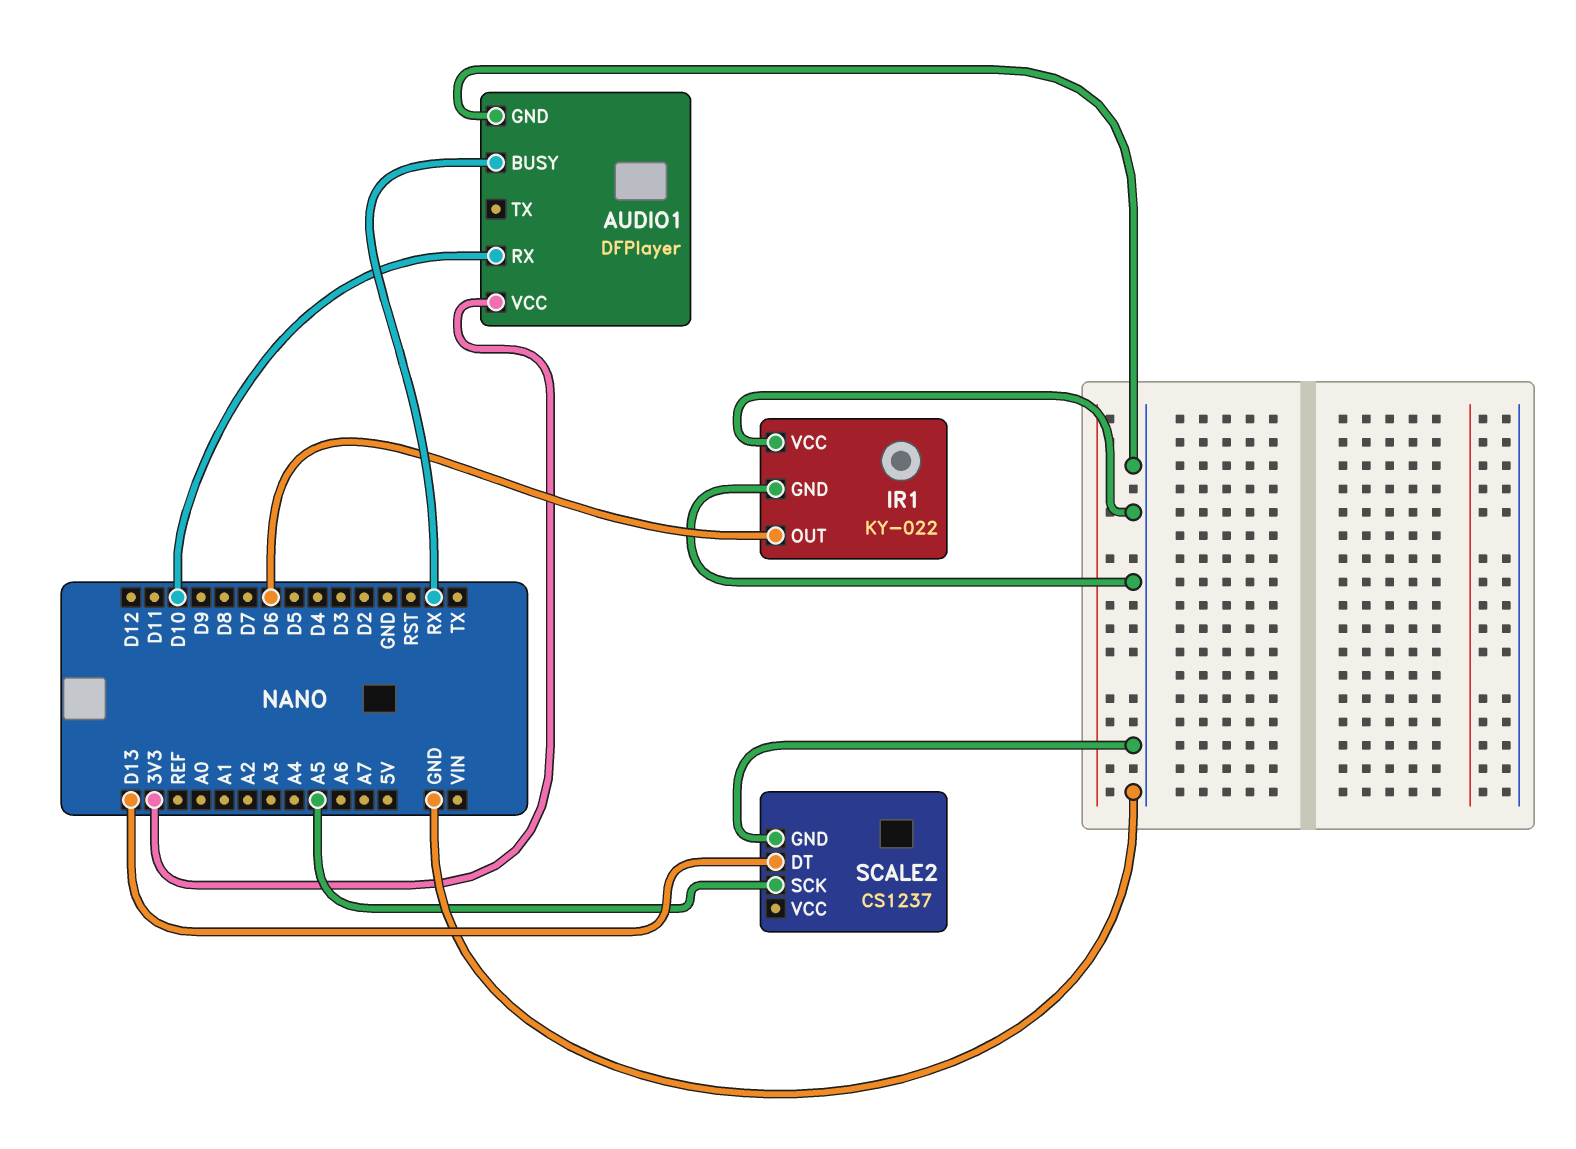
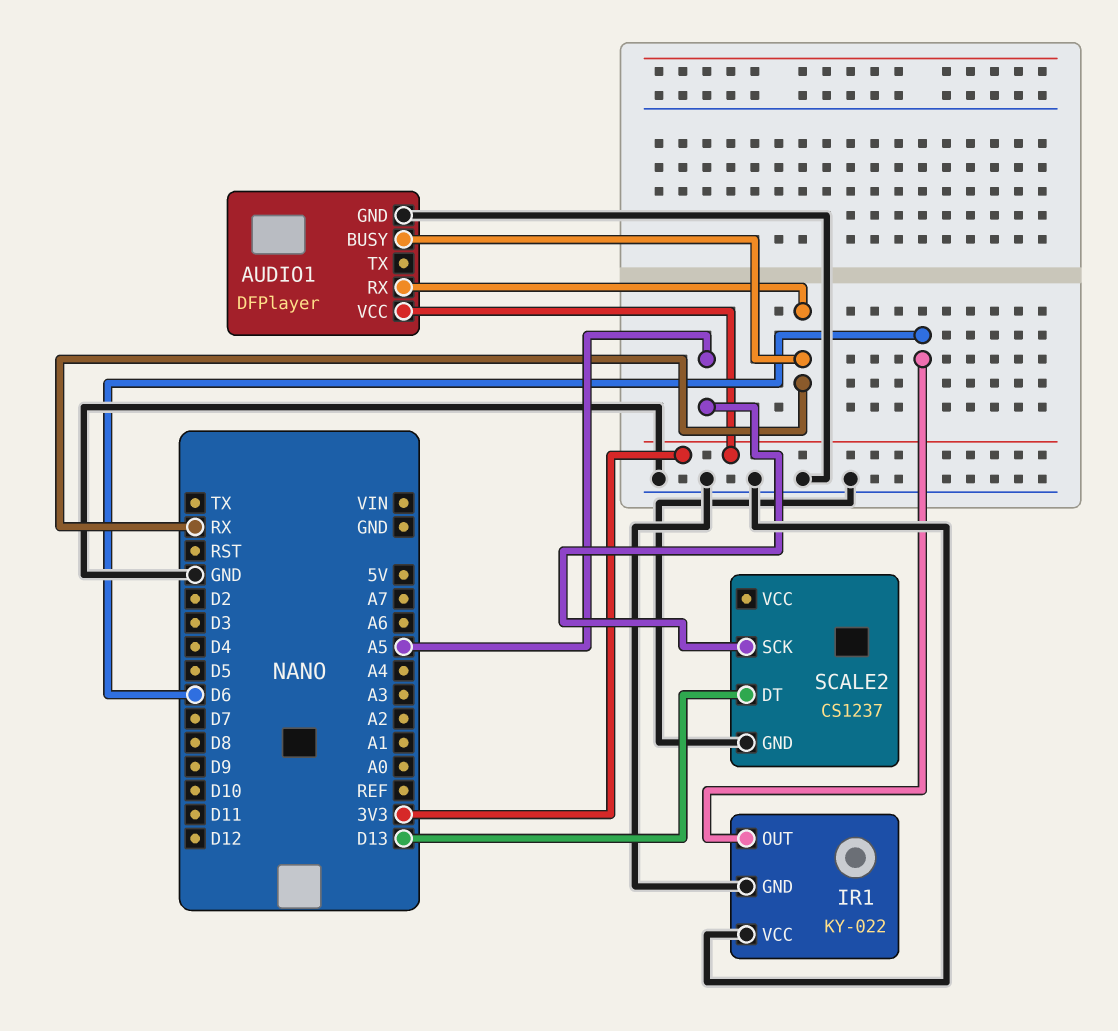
AUDIO1 pin RX: D10 -> RX

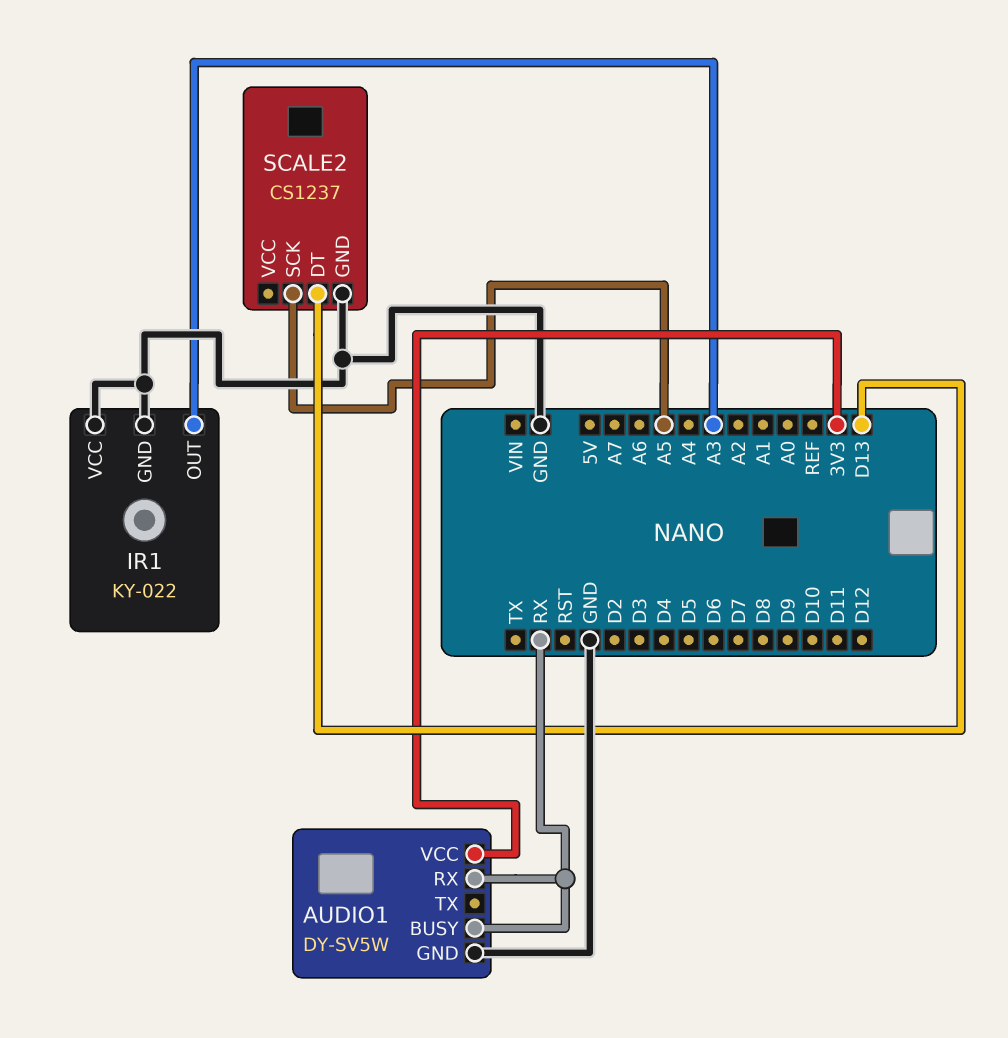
AUDIO1: DFPlayer -> DY-SV5W
IR1 pin OUT: D6 -> A3

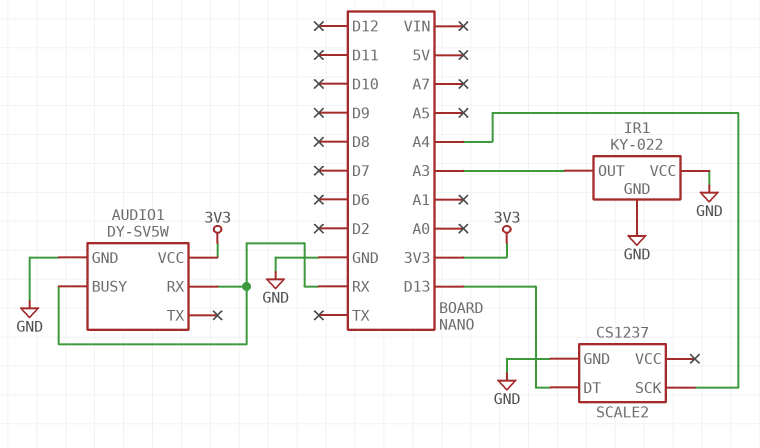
SCALE2 pin SCK: A5 -> A4

